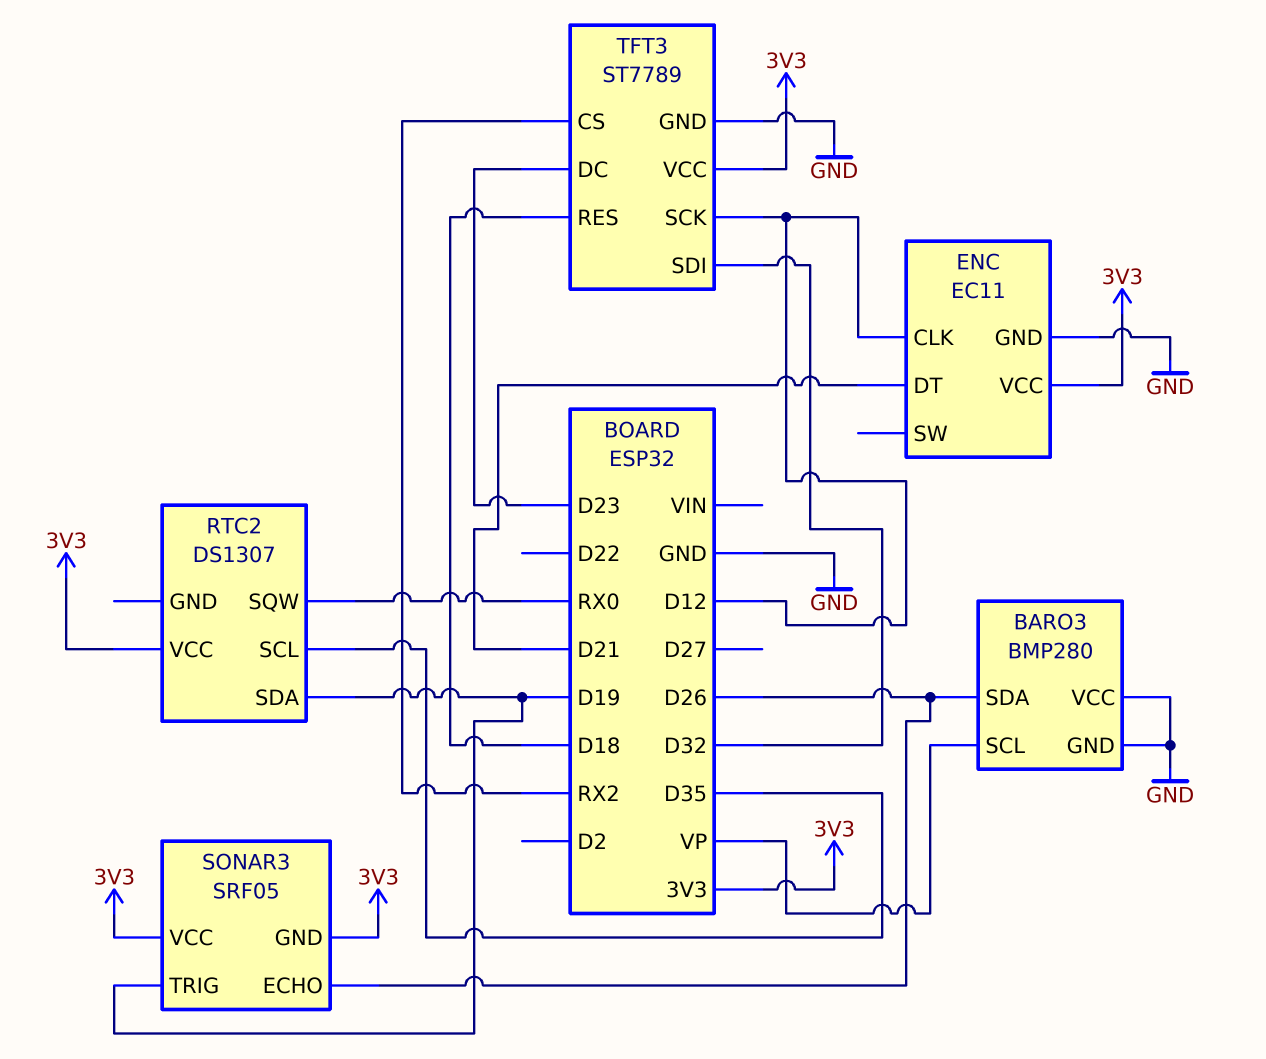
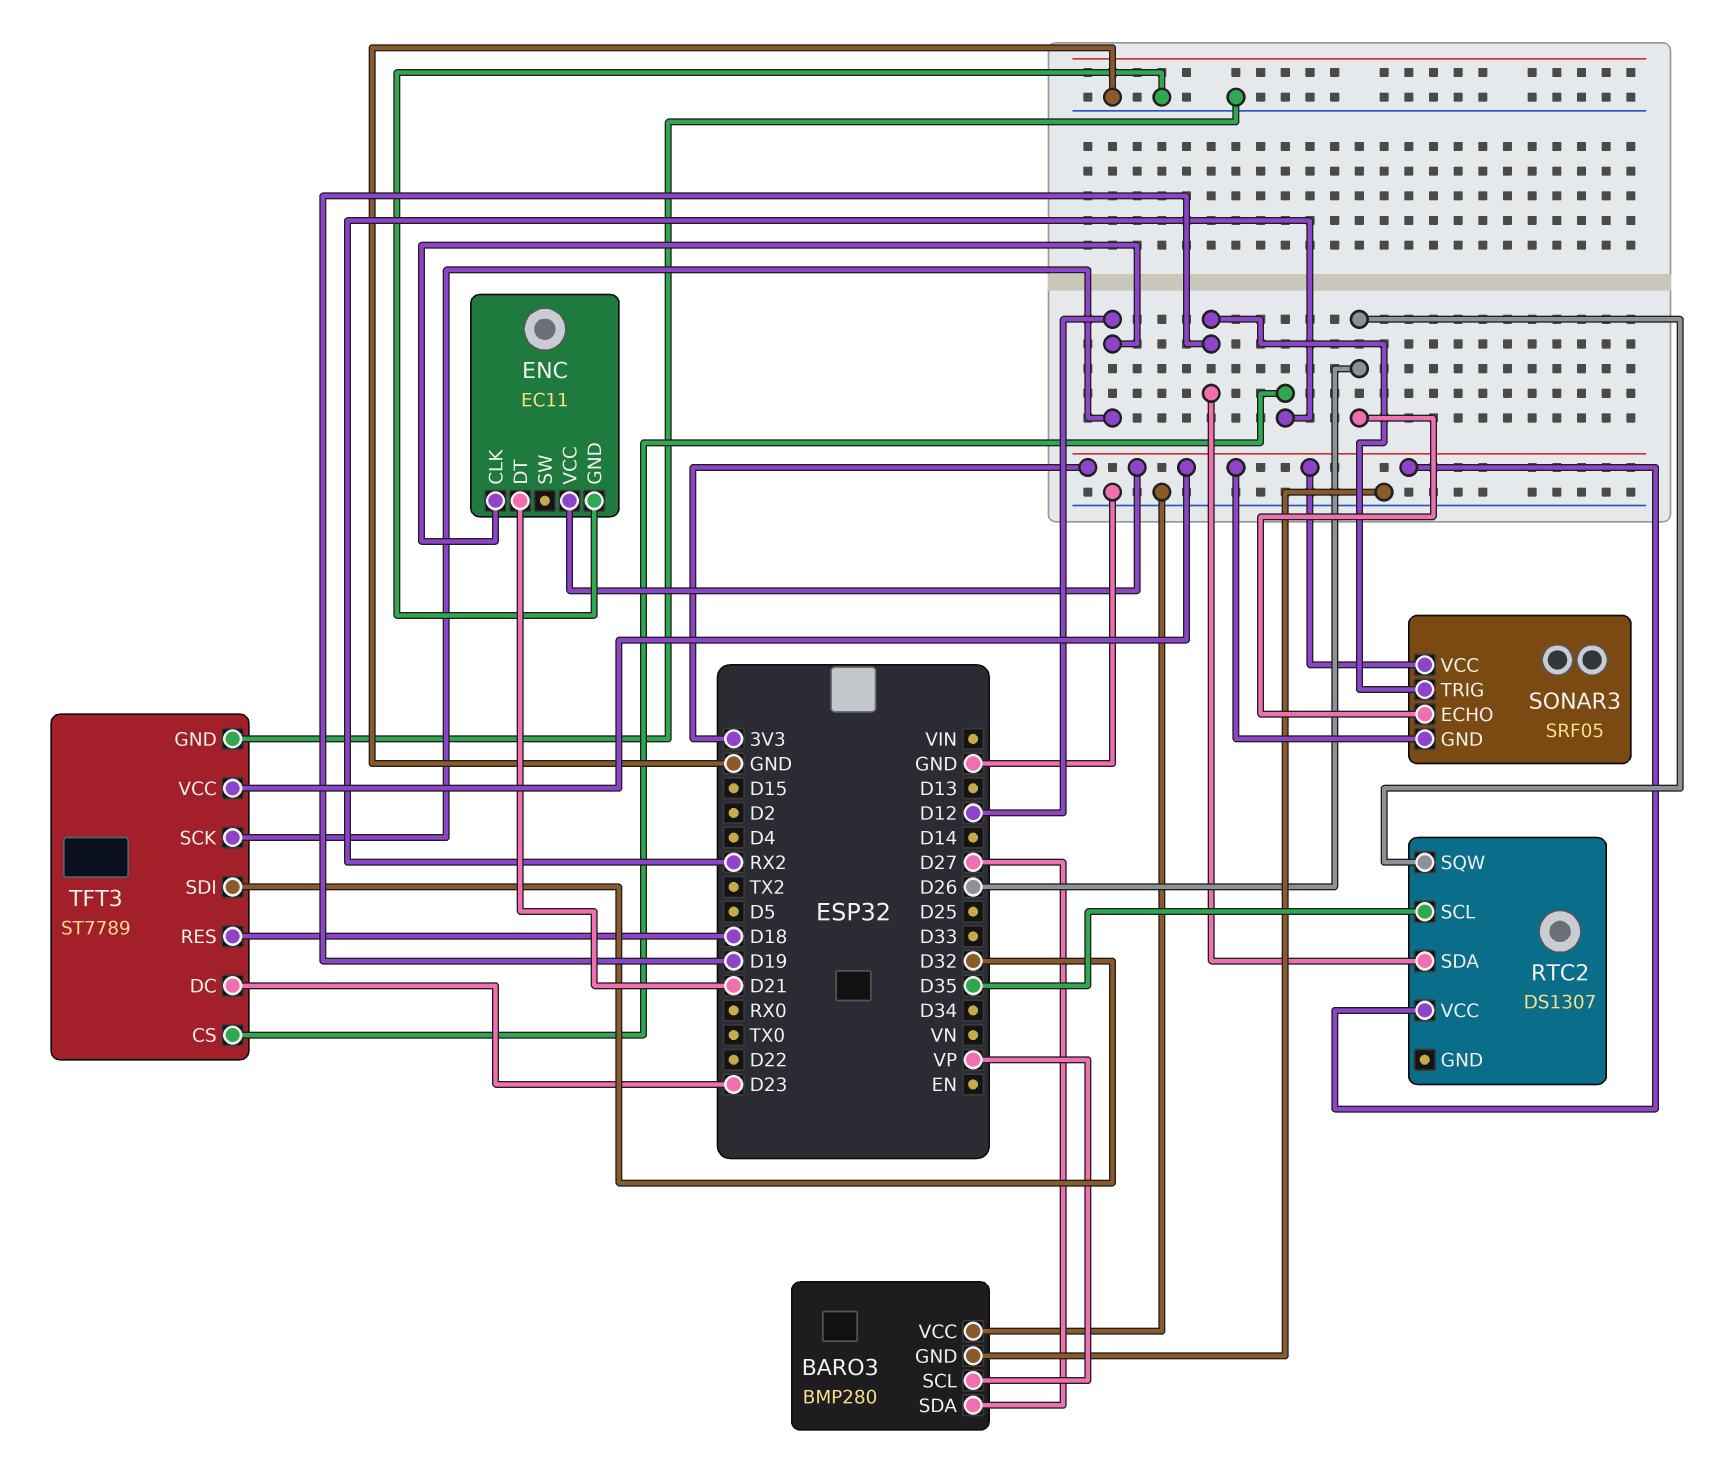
BARO3 pin SDA: D26 -> D27
RTC2 pin SQW: RX0 -> D26

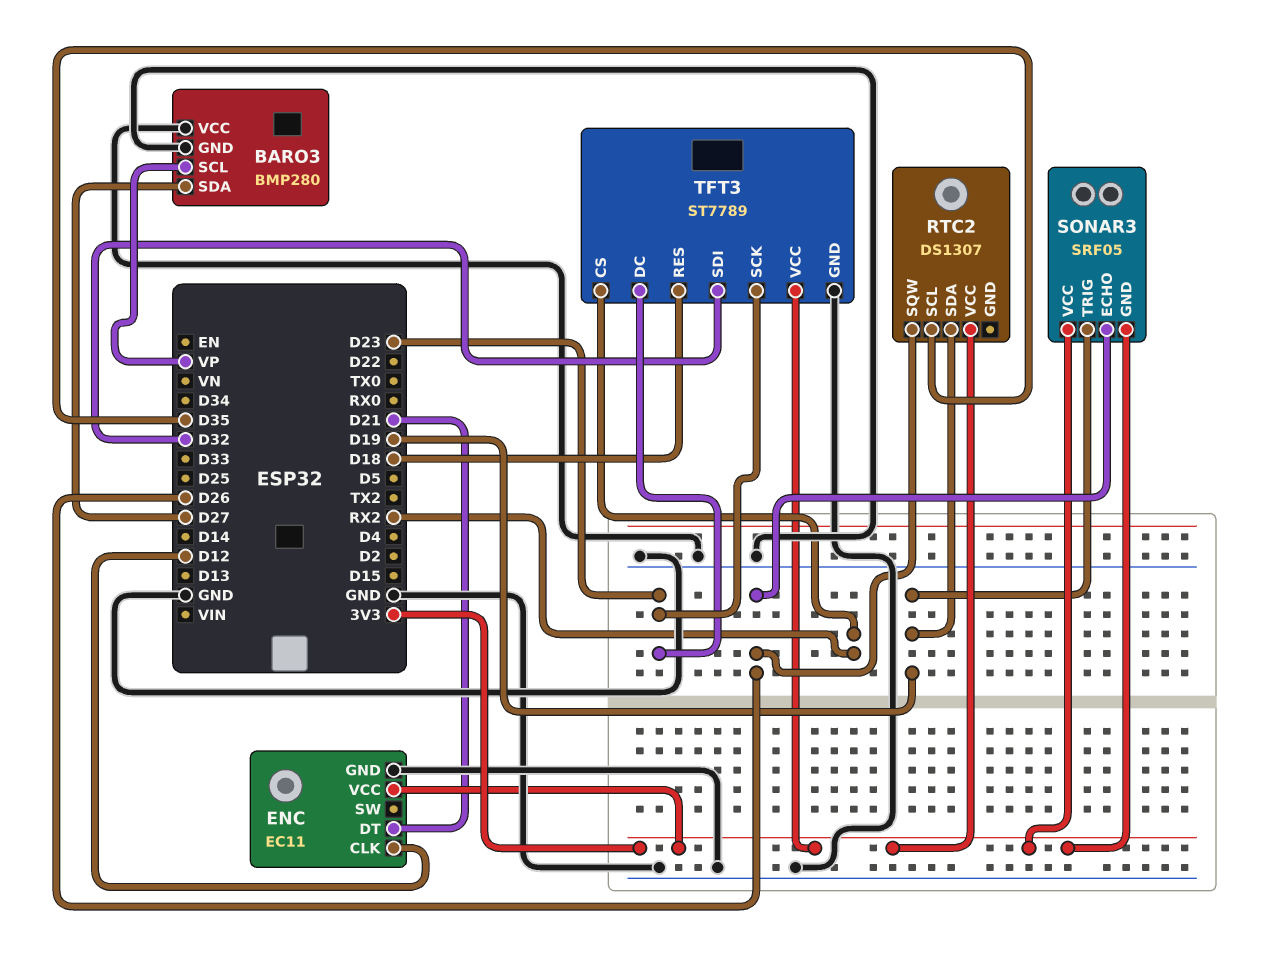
TFT3 pin SCK: D12 -> D23

